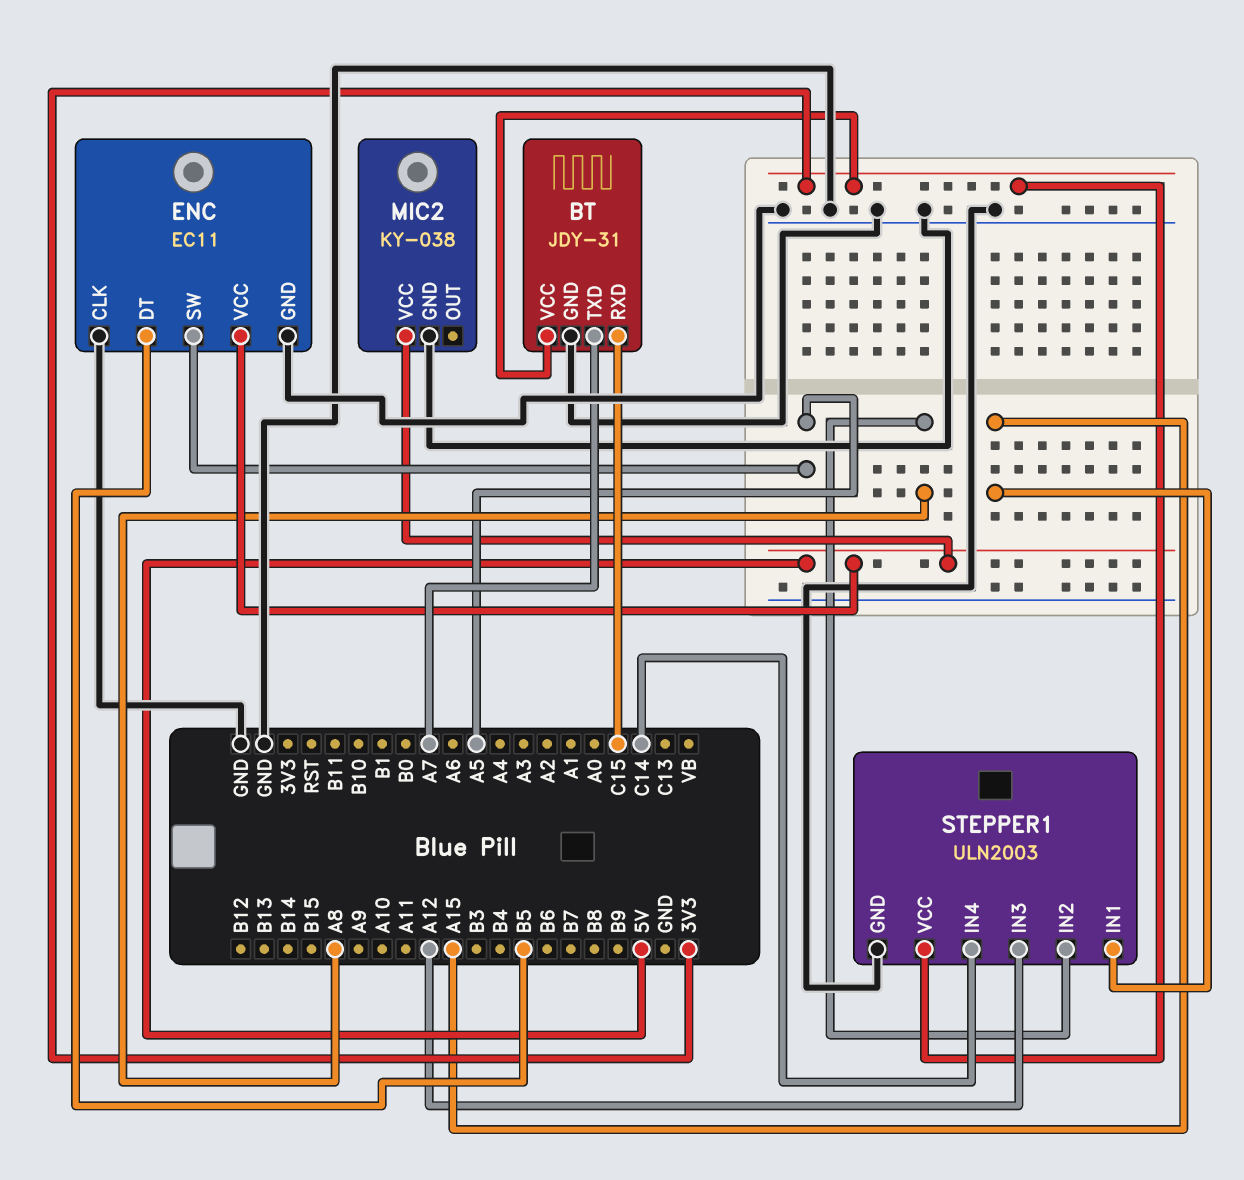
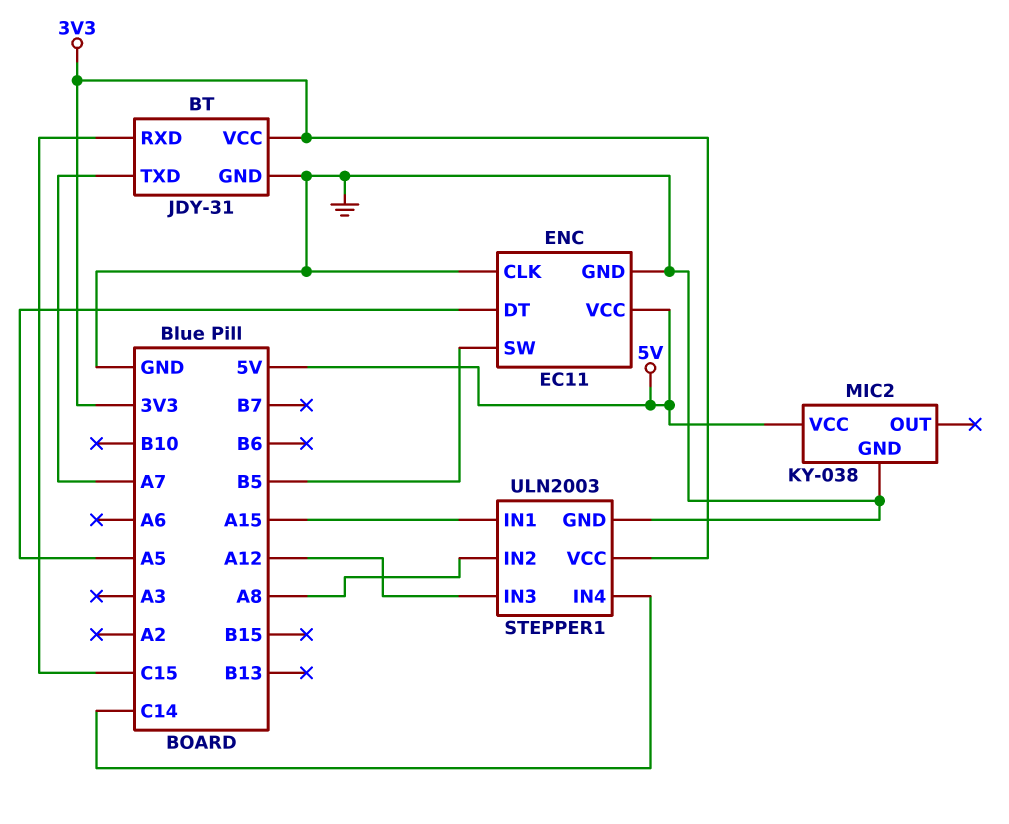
ENC pin DT: B5 -> A5
ENC pin SW: A5 -> B5

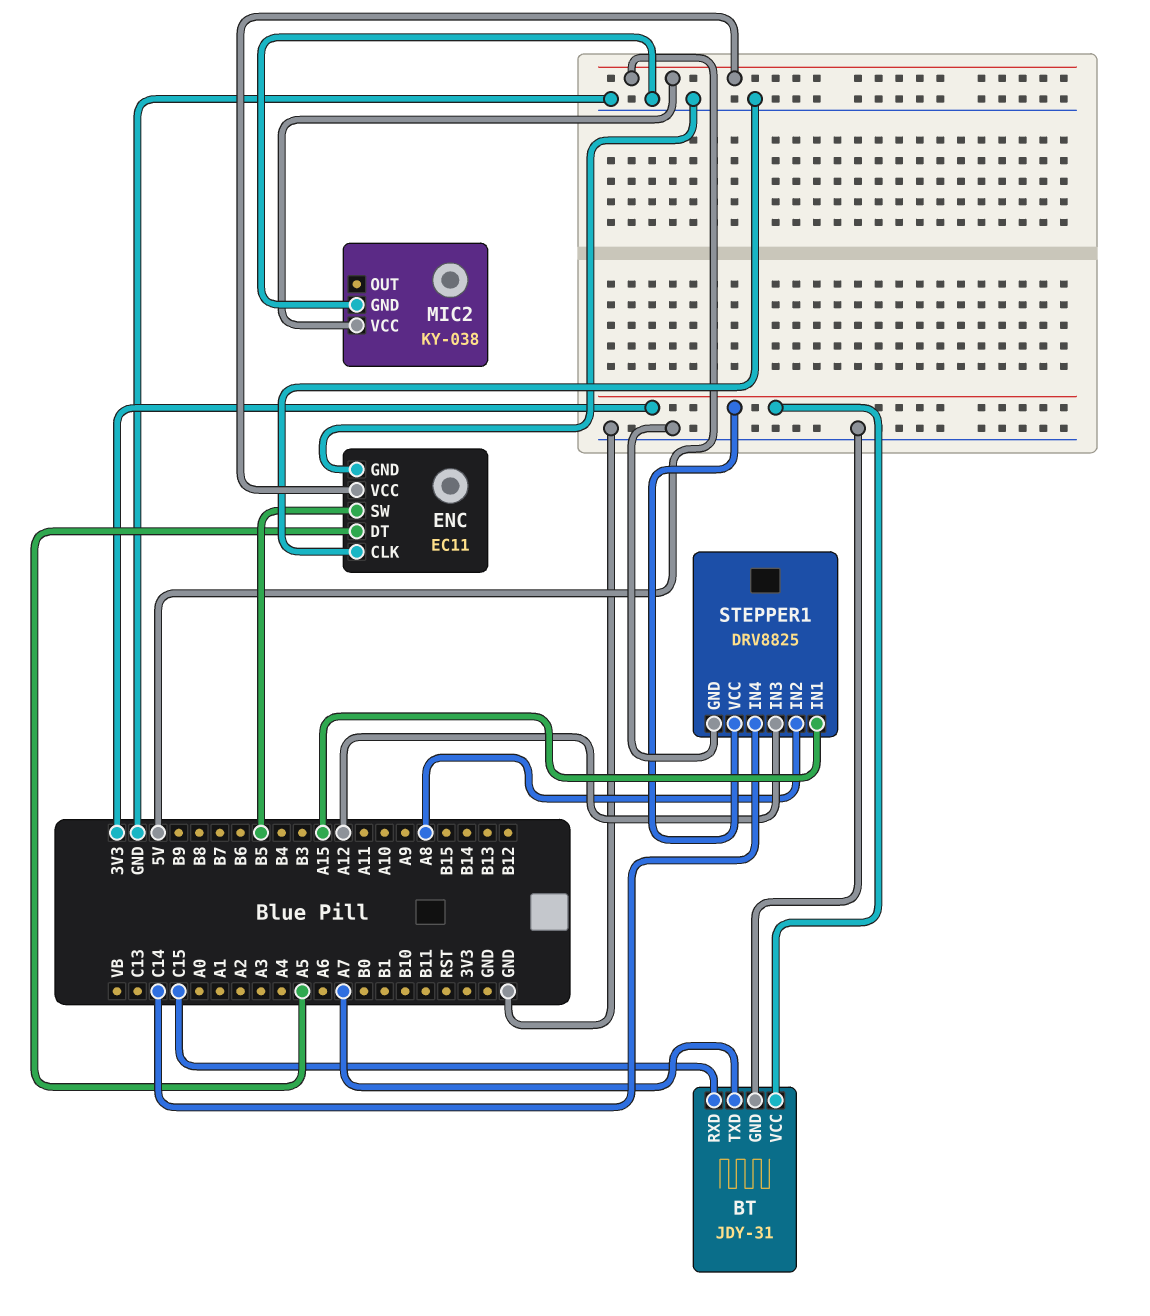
STEPPER1: ULN2003 -> DRV8825

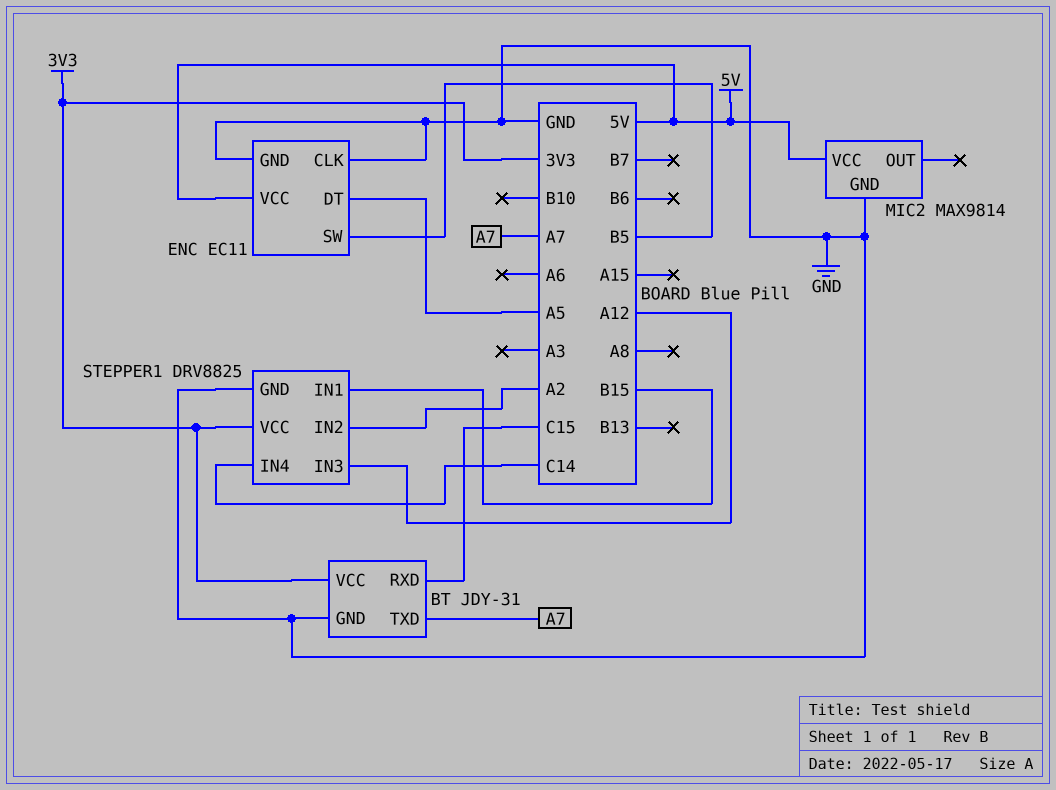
MIC2: KY-038 -> MAX9814
STEPPER1 pin IN1: A15 -> B15
STEPPER1 pin IN2: A8 -> A2

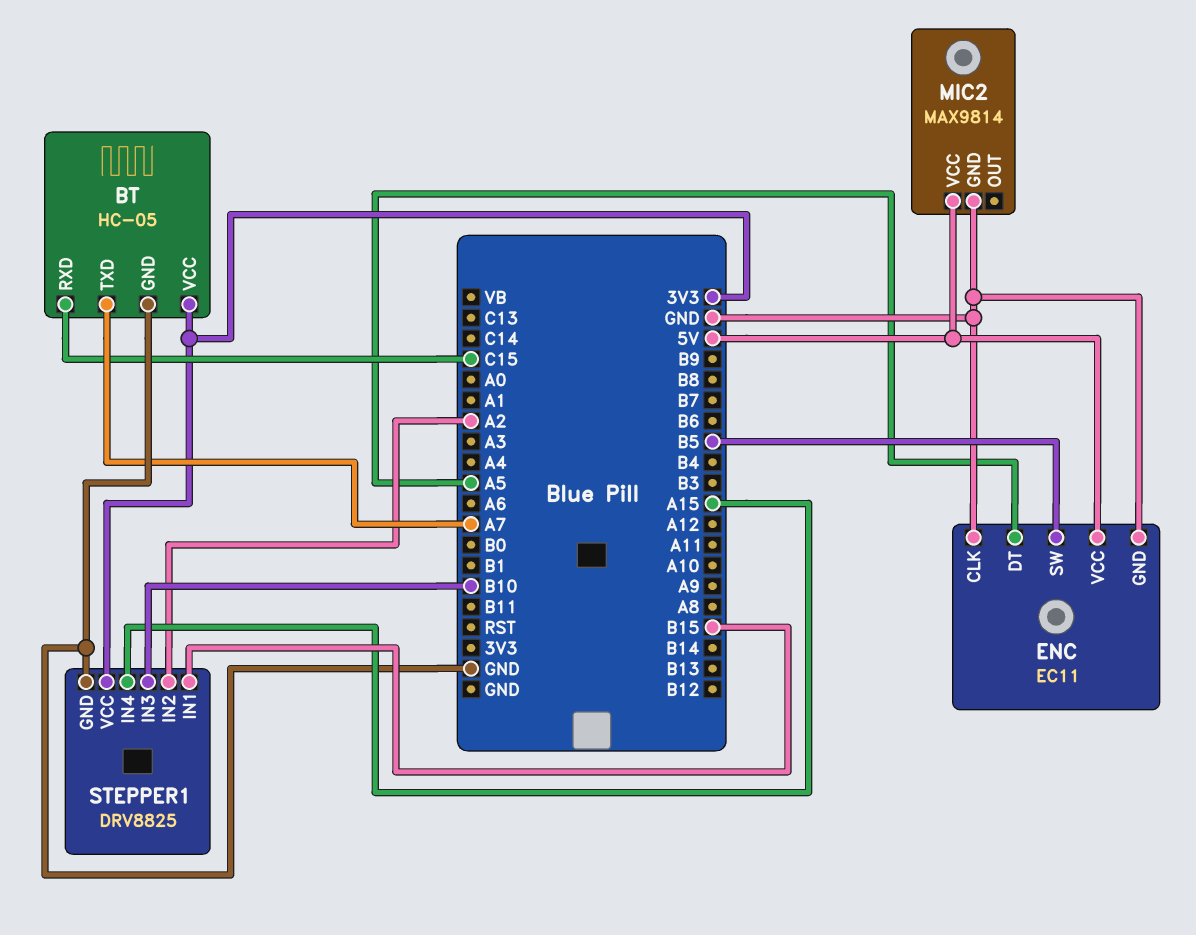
BT: JDY-31 -> HC-05
STEPPER1 pin IN3: A12 -> B10
STEPPER1 pin IN4: C14 -> A15

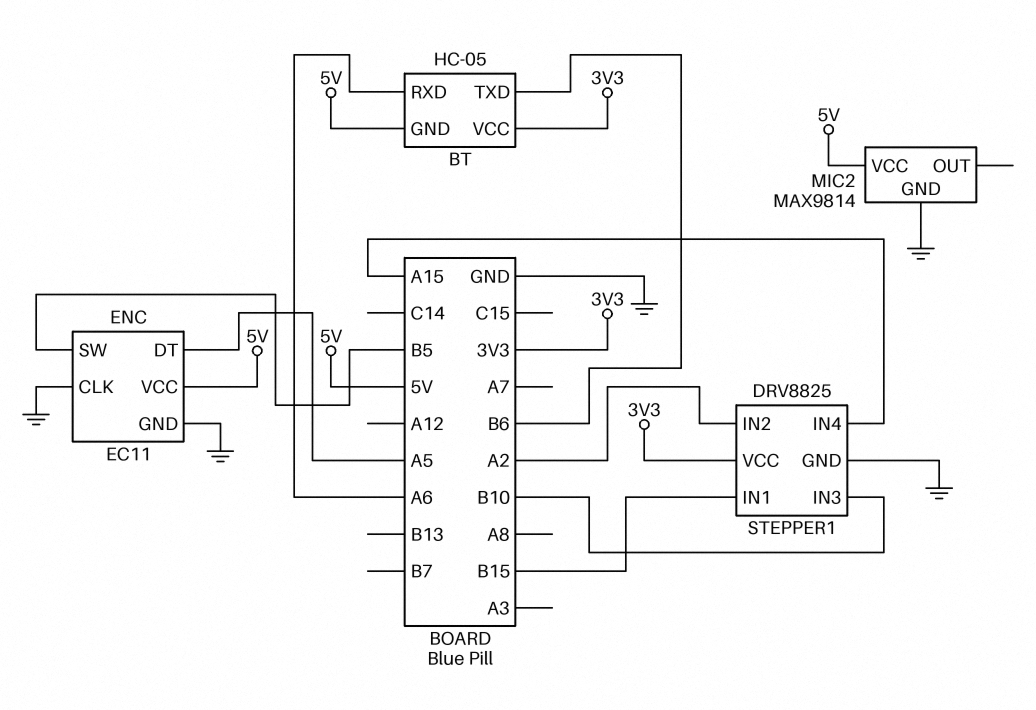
BT pin GND: GND -> 5V
BT pin RXD: C15 -> A6
BT pin TXD: A7 -> B6

